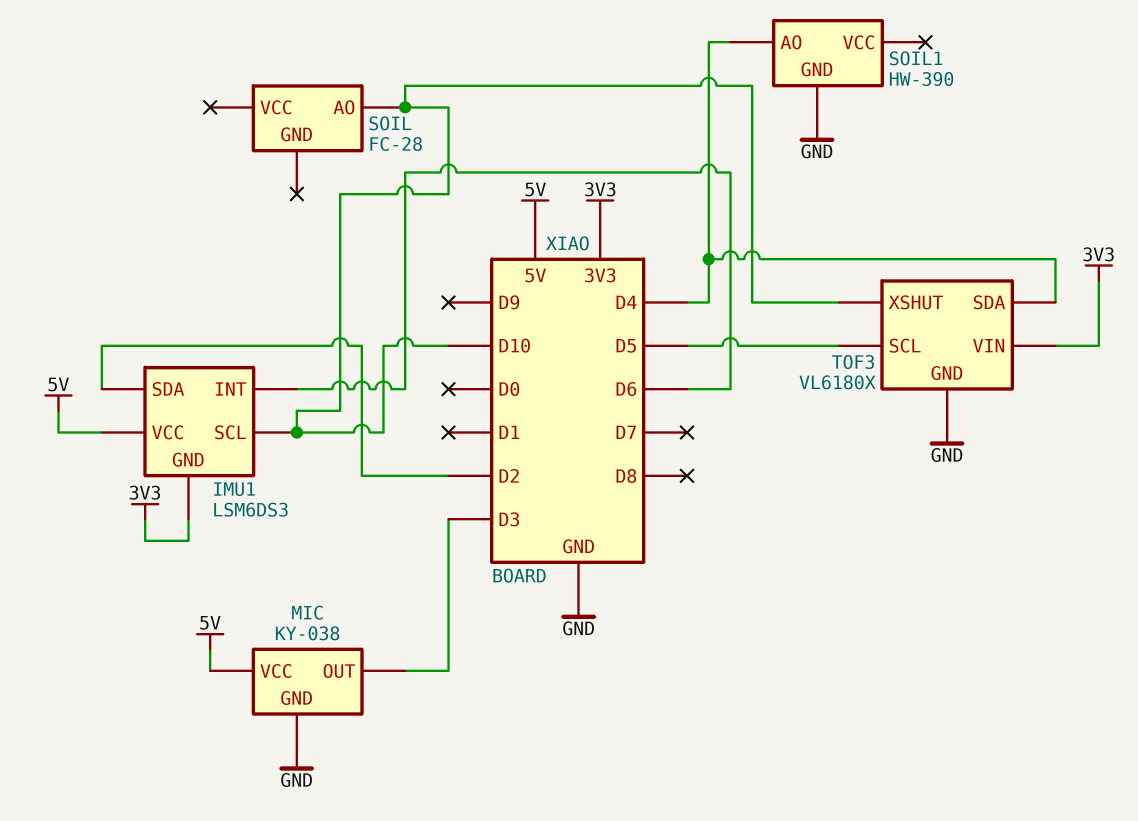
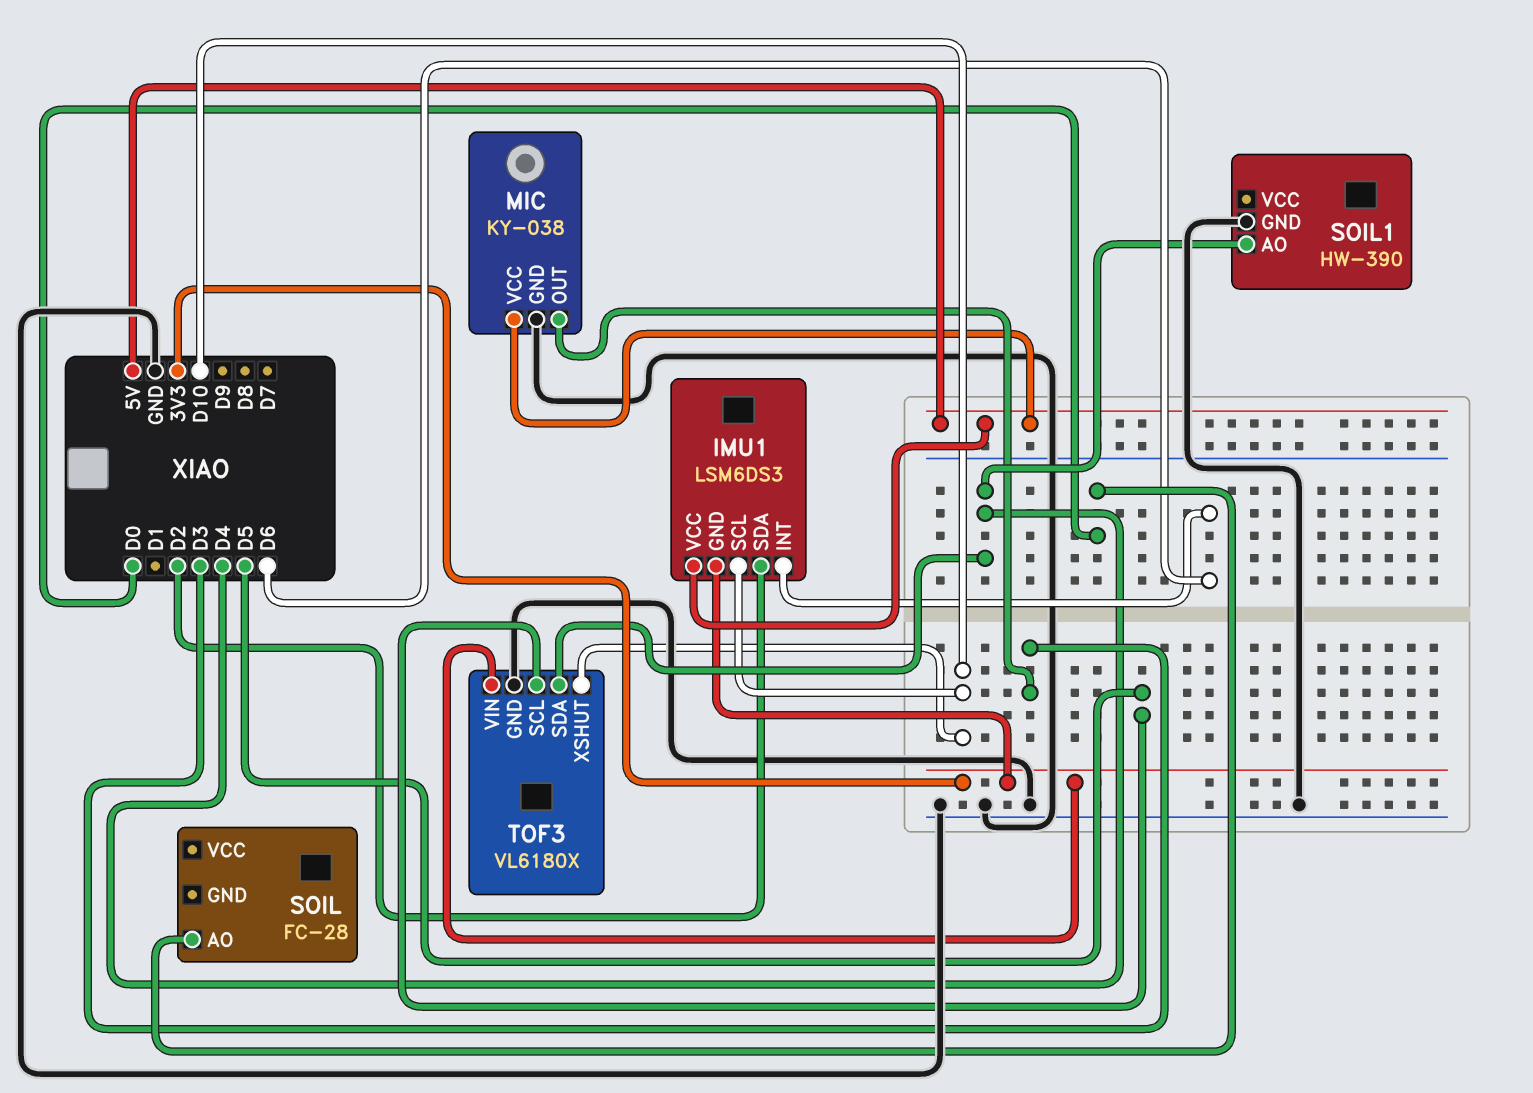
SOIL pin AO: D10 -> D0

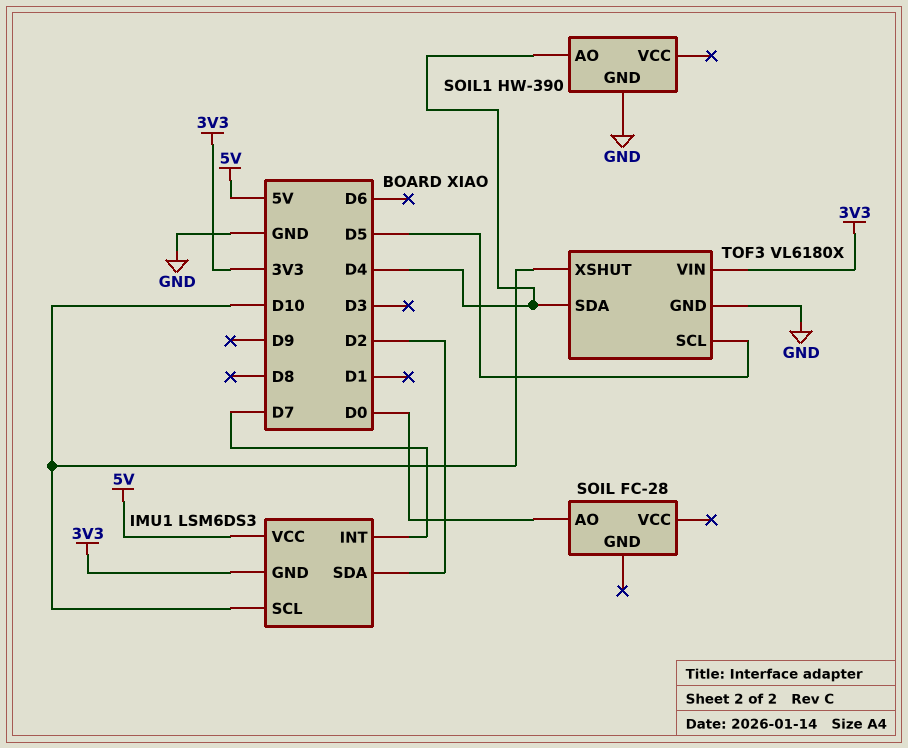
IMU1 pin INT: D6 -> D7
MIC: KY-038 -> none
MIC pin GND: GND -> none
MIC pin OUT: D3 -> none
MIC pin VCC: 5V -> none

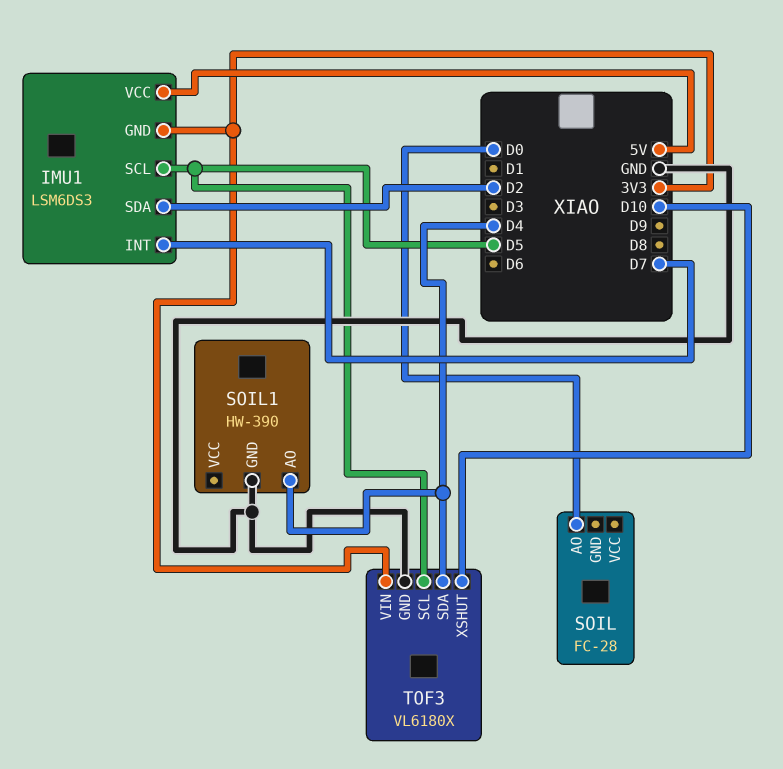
IMU1 pin SCL: D10 -> D5

